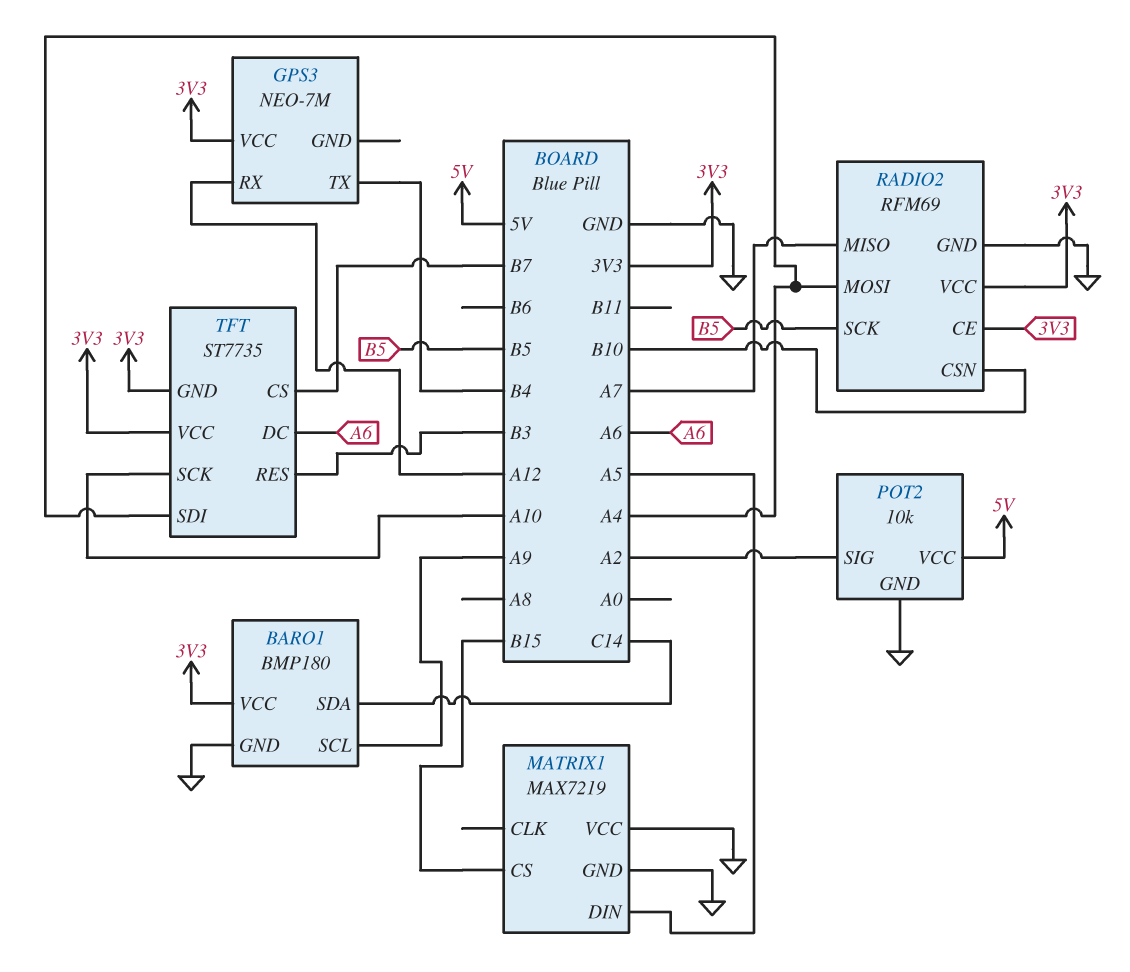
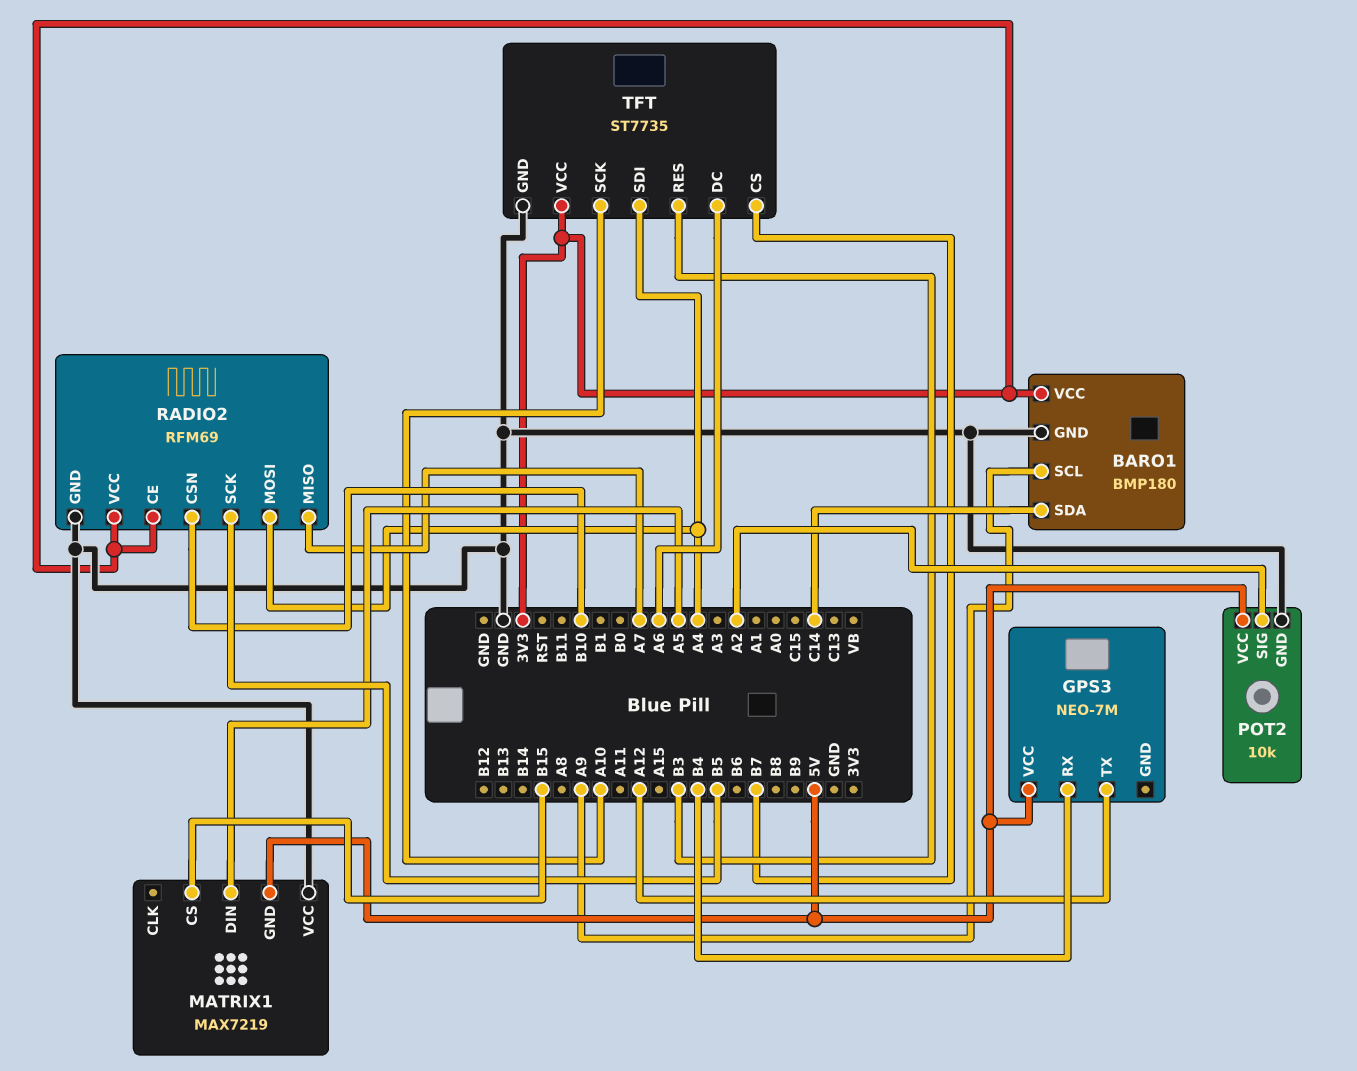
GPS3 pin RX: A12 -> B4
GPS3 pin TX: B4 -> A12
GPS3 pin VCC: 3V3 -> 5V
MATRIX1 pin GND: GND -> 5V
TFT pin GND: 3V3 -> GND

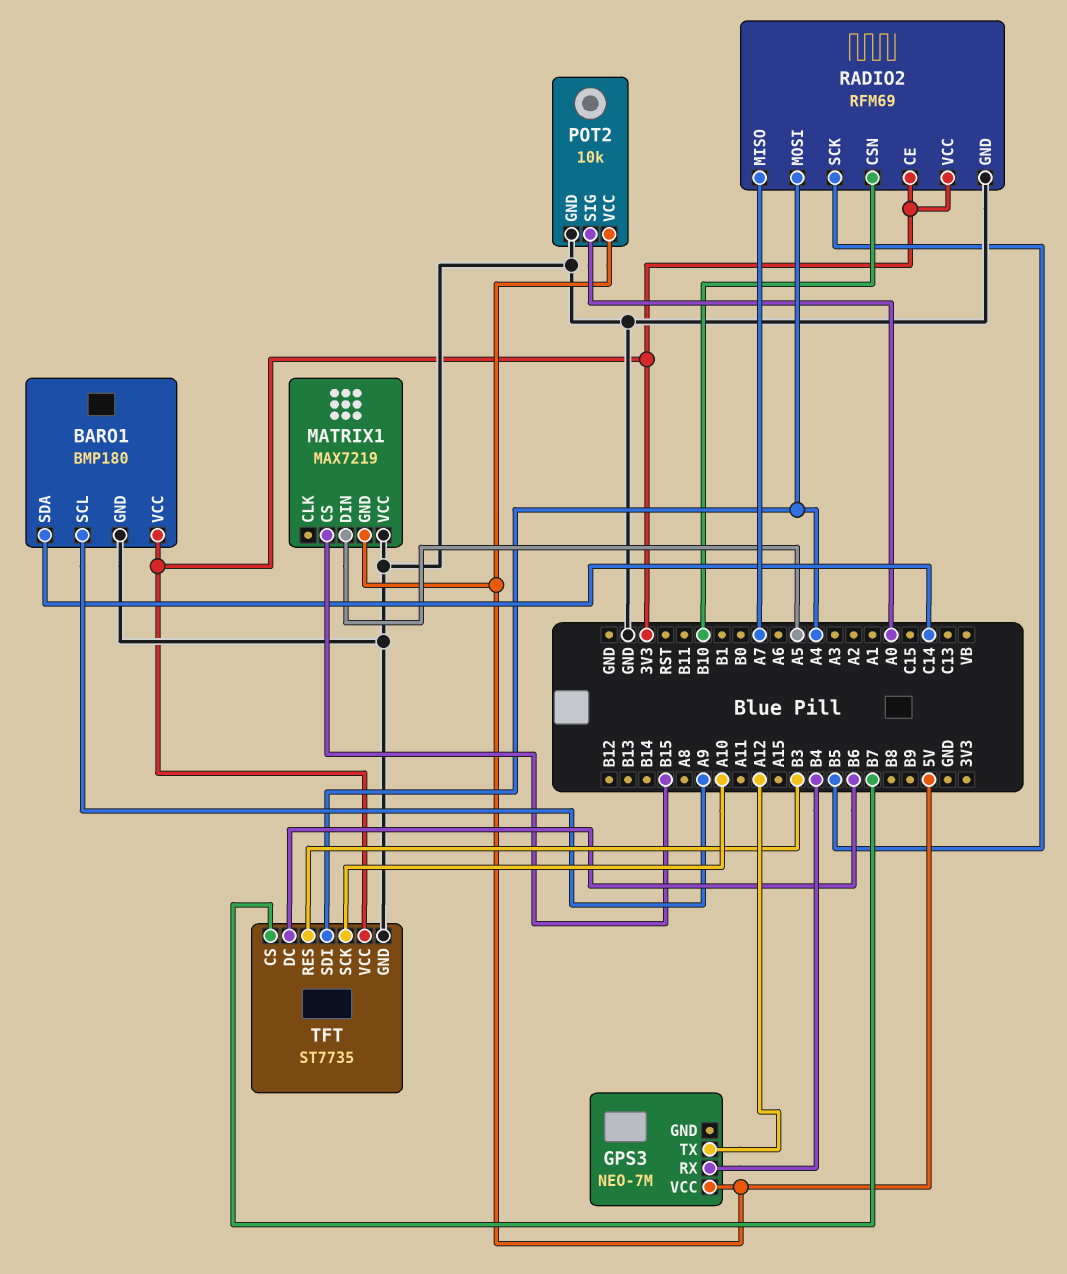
POT2 pin SIG: A2 -> A0
TFT pin DC: A6 -> B6

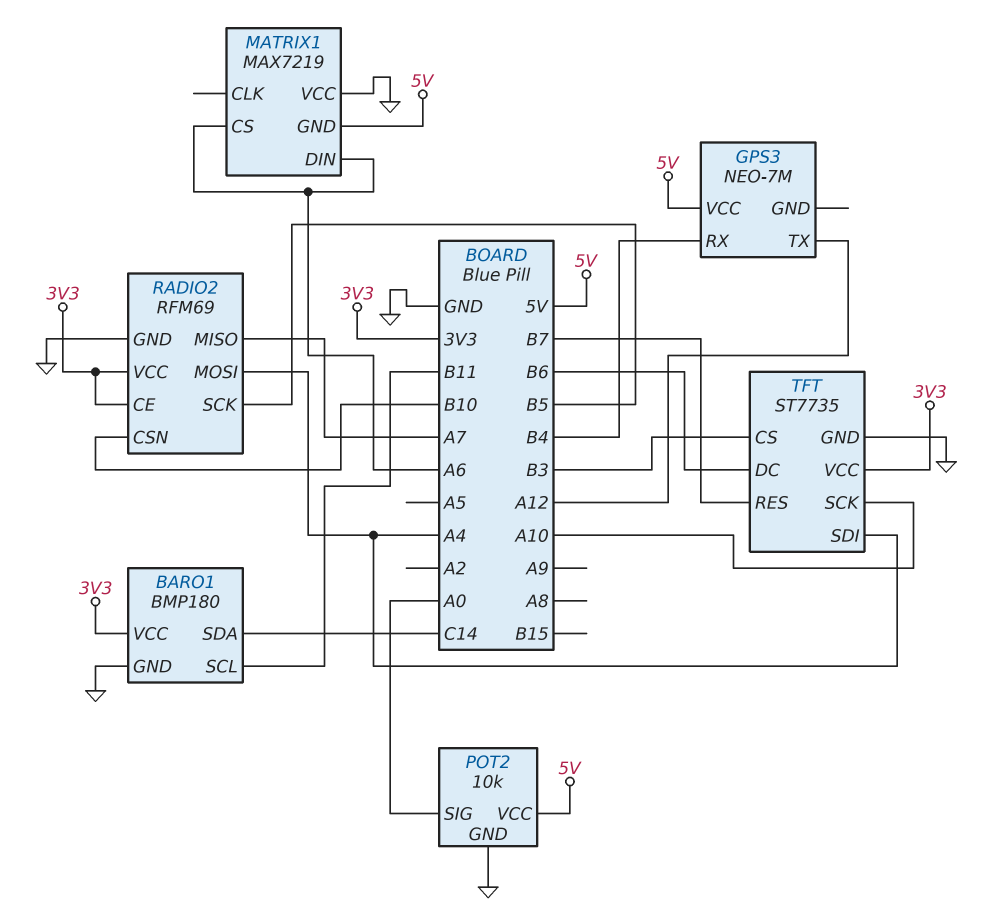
BARO1 pin SCL: A9 -> B11
MATRIX1 pin CS: B15 -> A6
MATRIX1 pin DIN: A5 -> A6
TFT pin CS: B7 -> B3
TFT pin RES: B3 -> B7

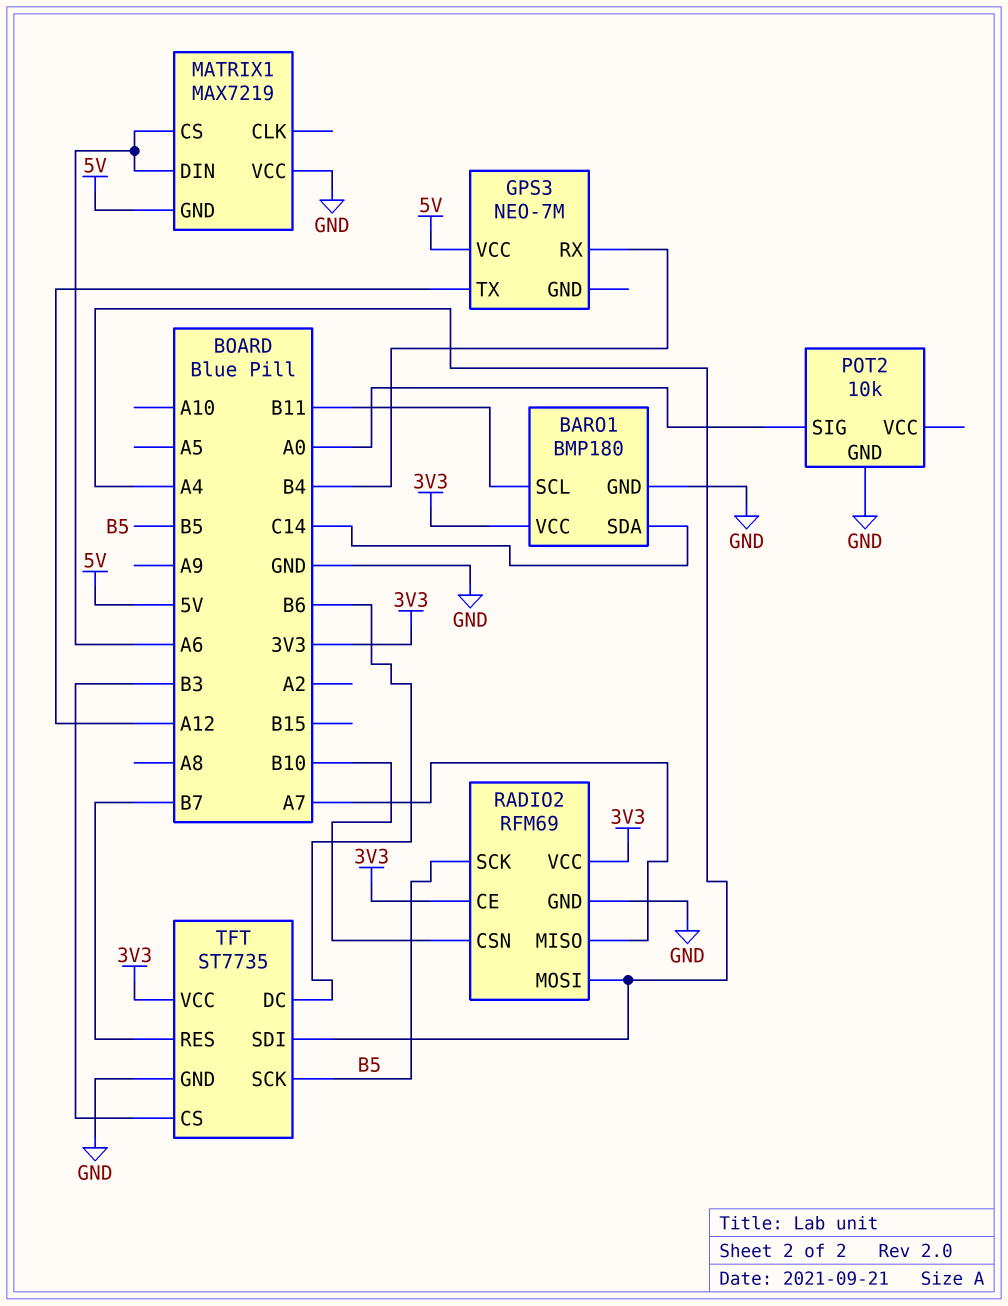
POT2 pin VCC: 5V -> none
TFT pin SCK: A10 -> B5

